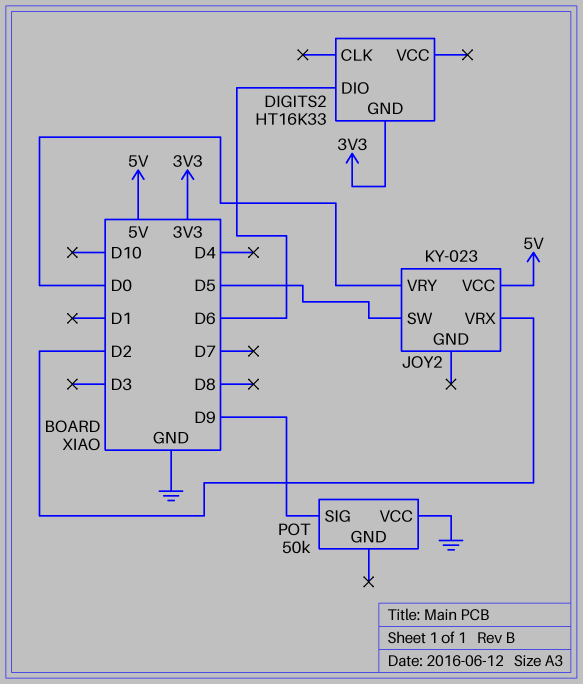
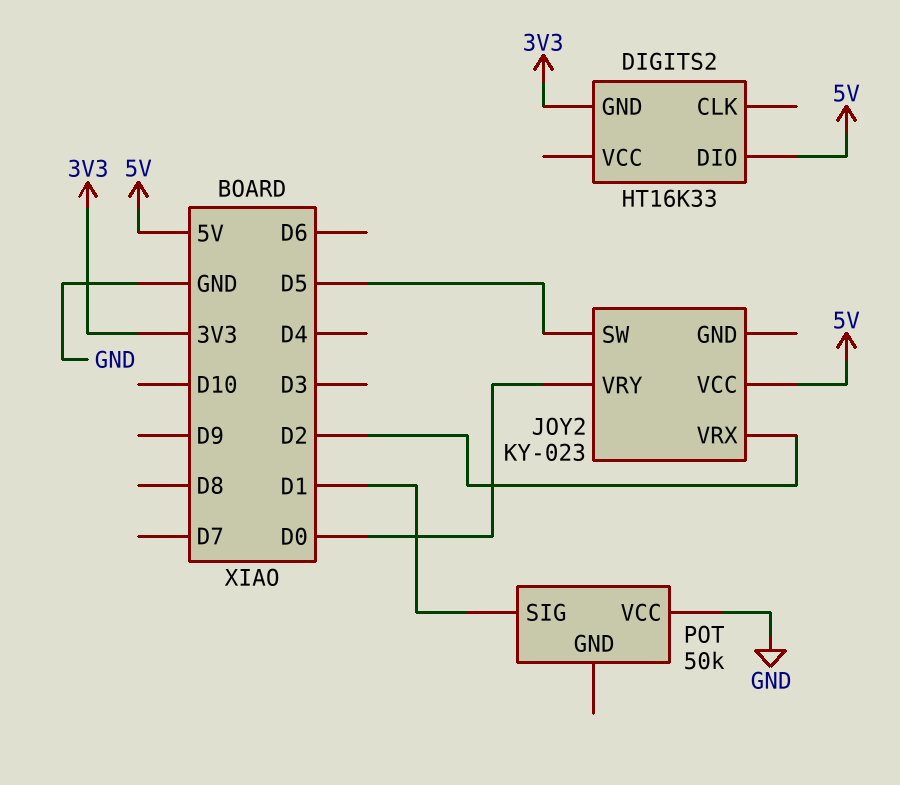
DIGITS2 pin DIO: D6 -> 5V
POT pin SIG: D9 -> D1

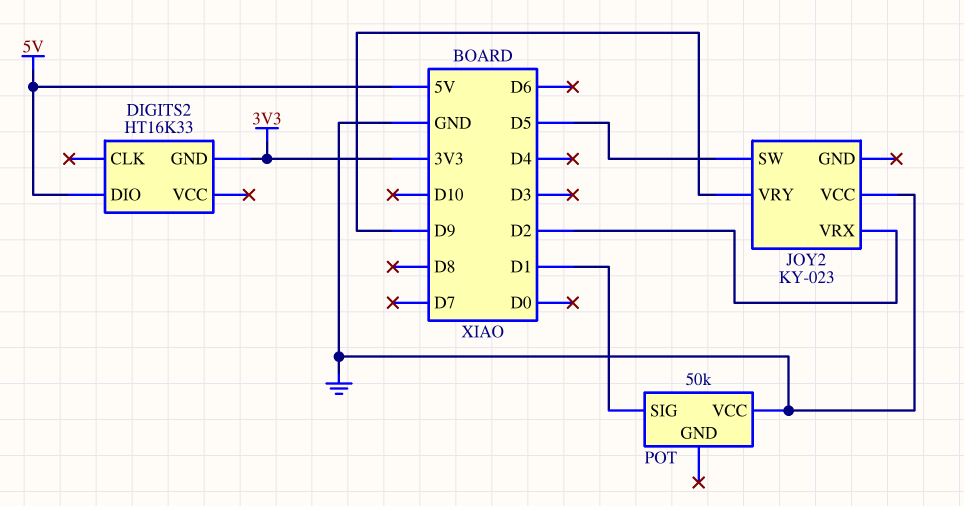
JOY2 pin VCC: 5V -> GND
JOY2 pin VRY: D0 -> D9

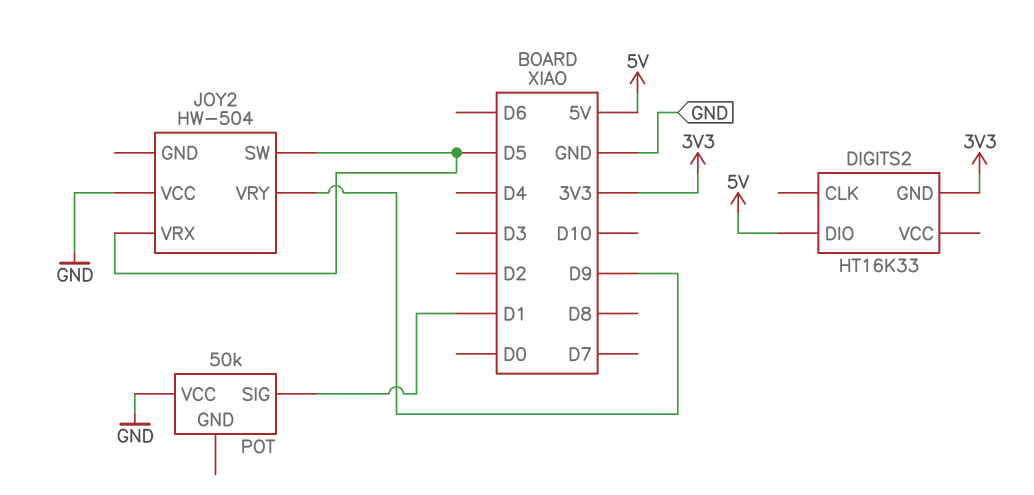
JOY2: KY-023 -> HW-504
JOY2 pin VRX: D2 -> D5

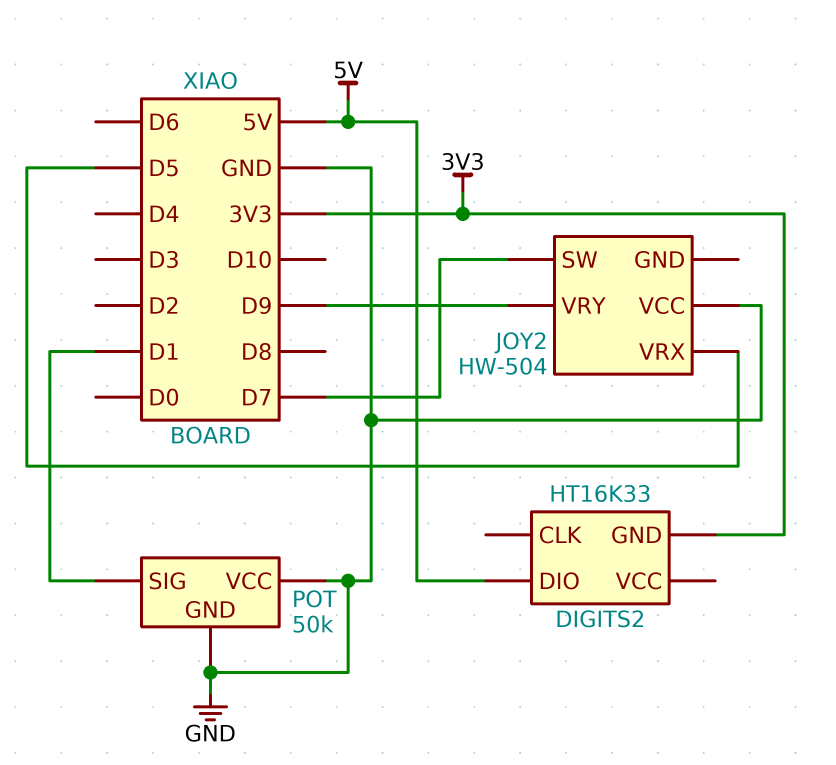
JOY2 pin SW: D5 -> D7
POT pin GND: none -> GND

